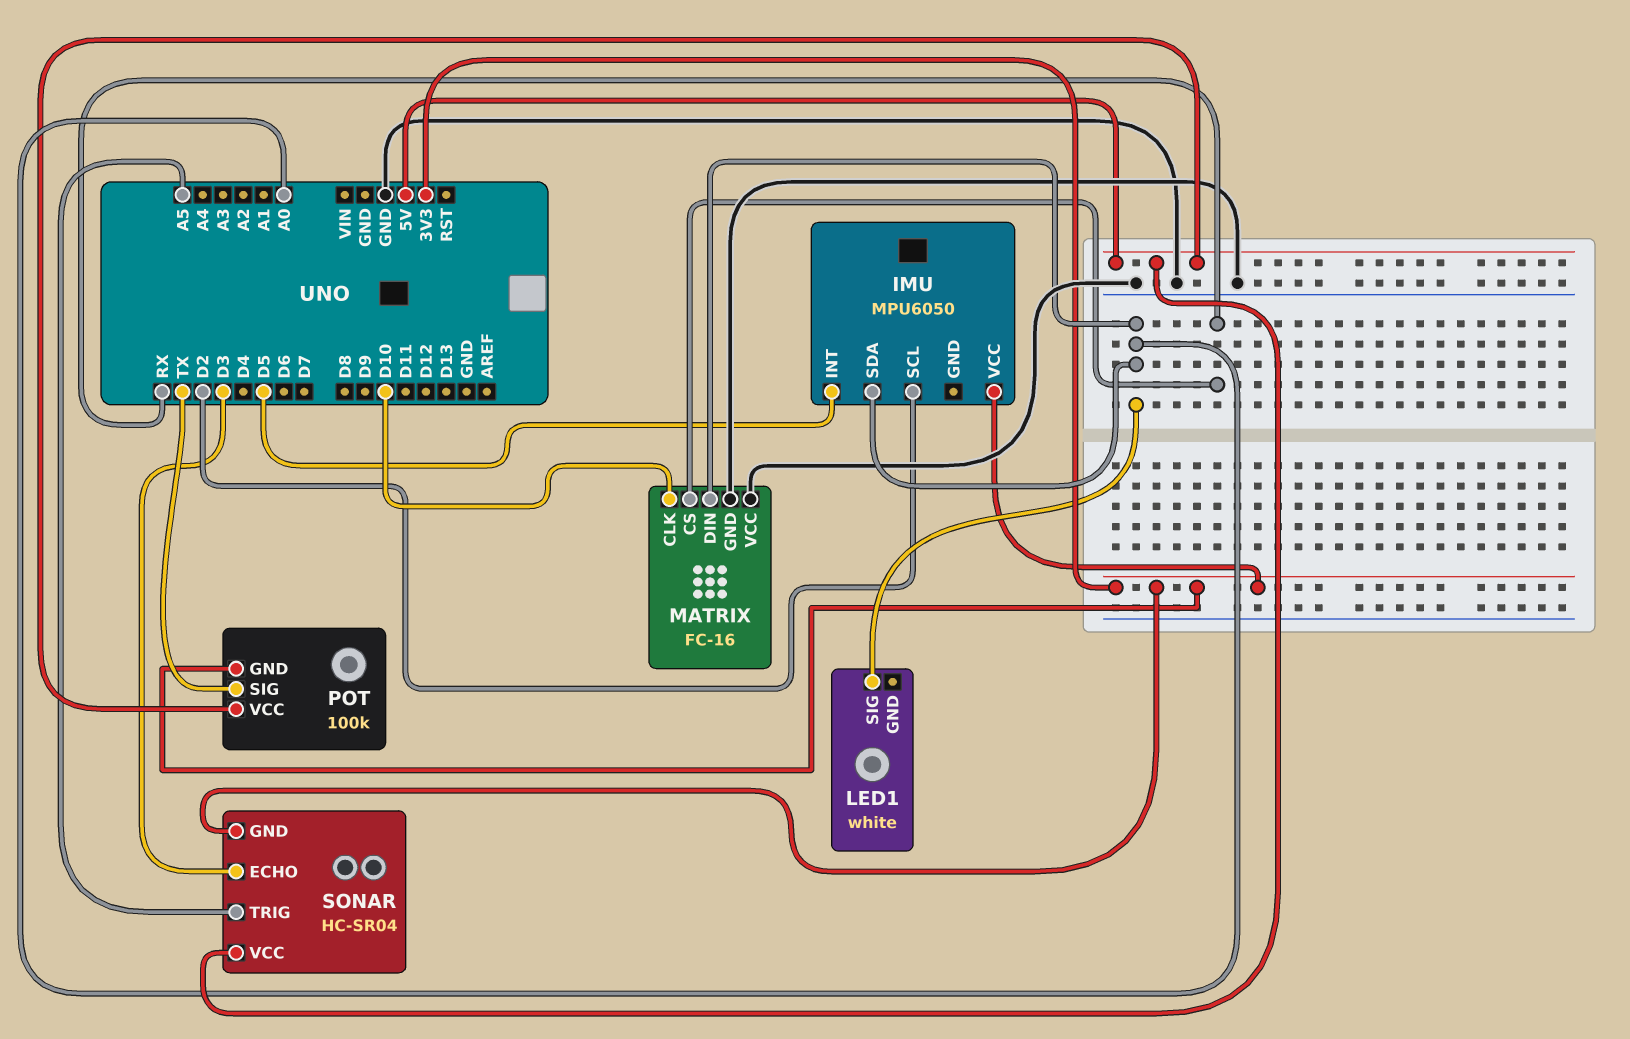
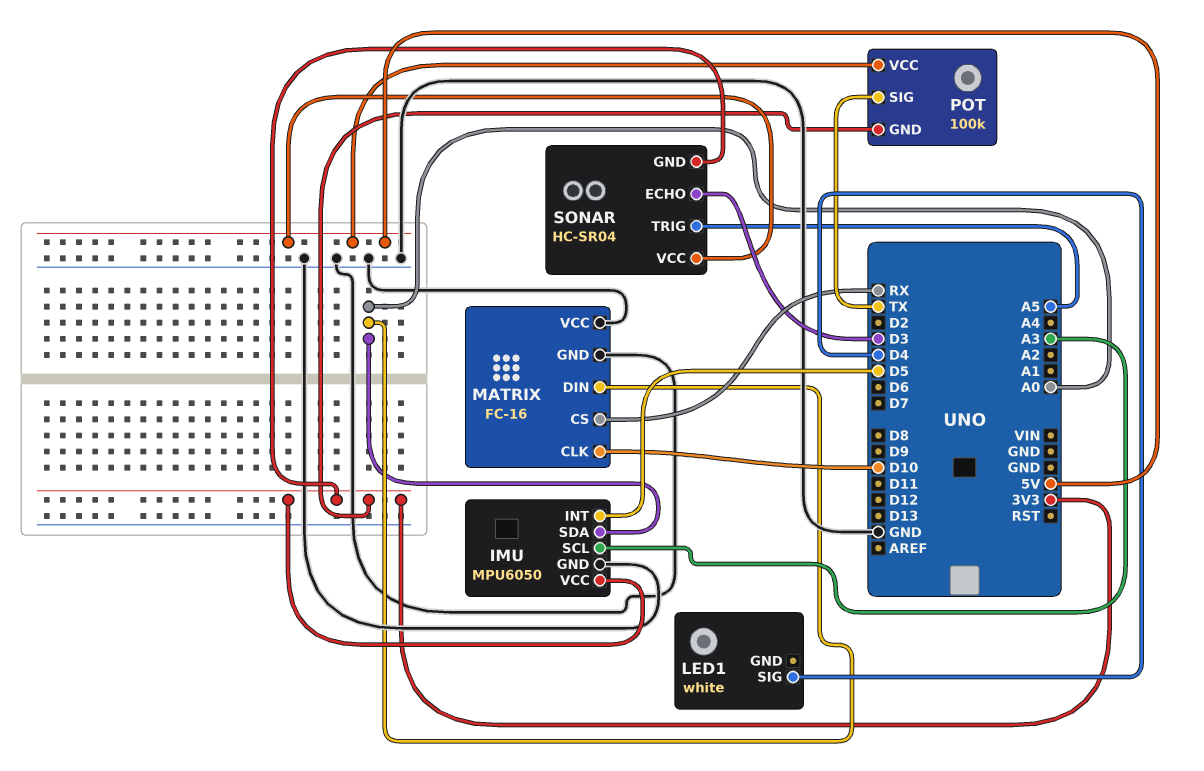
IMU pin GND: none -> GND
IMU pin SCL: D2 -> A3
LED1 pin SIG: A0 -> D4

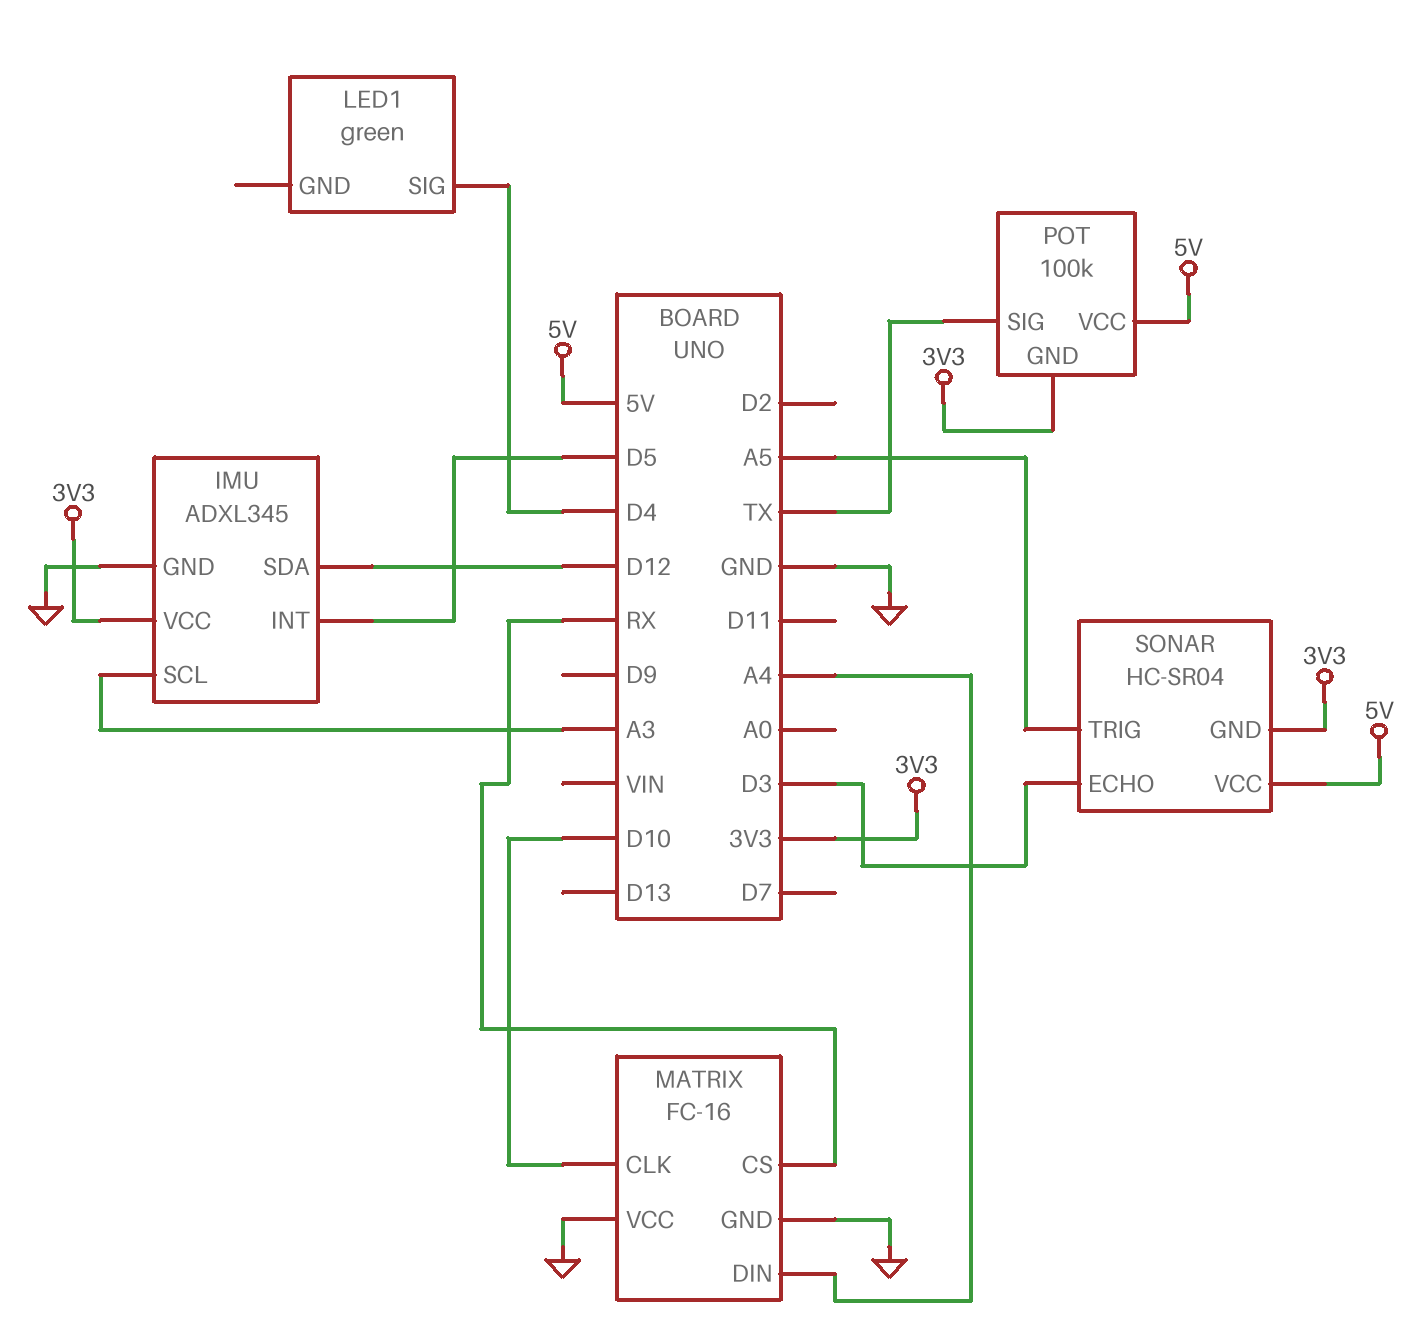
IMU: MPU6050 -> ADXL345
IMU pin SDA: A0 -> D12
LED1: white -> green
MATRIX pin DIN: A0 -> A4

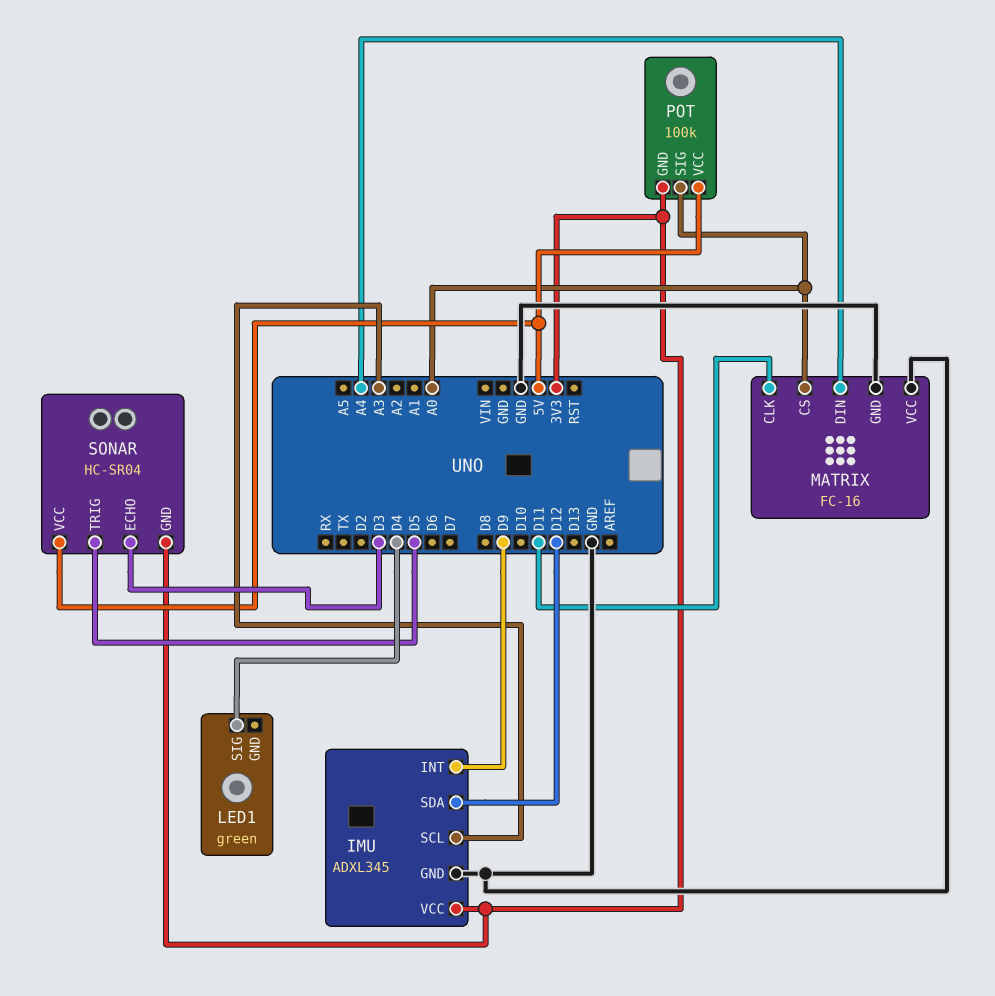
IMU pin INT: D5 -> D9
MATRIX pin CLK: D10 -> D11
MATRIX pin CS: RX -> A0
POT pin SIG: TX -> A0
SONAR pin TRIG: A5 -> D5

